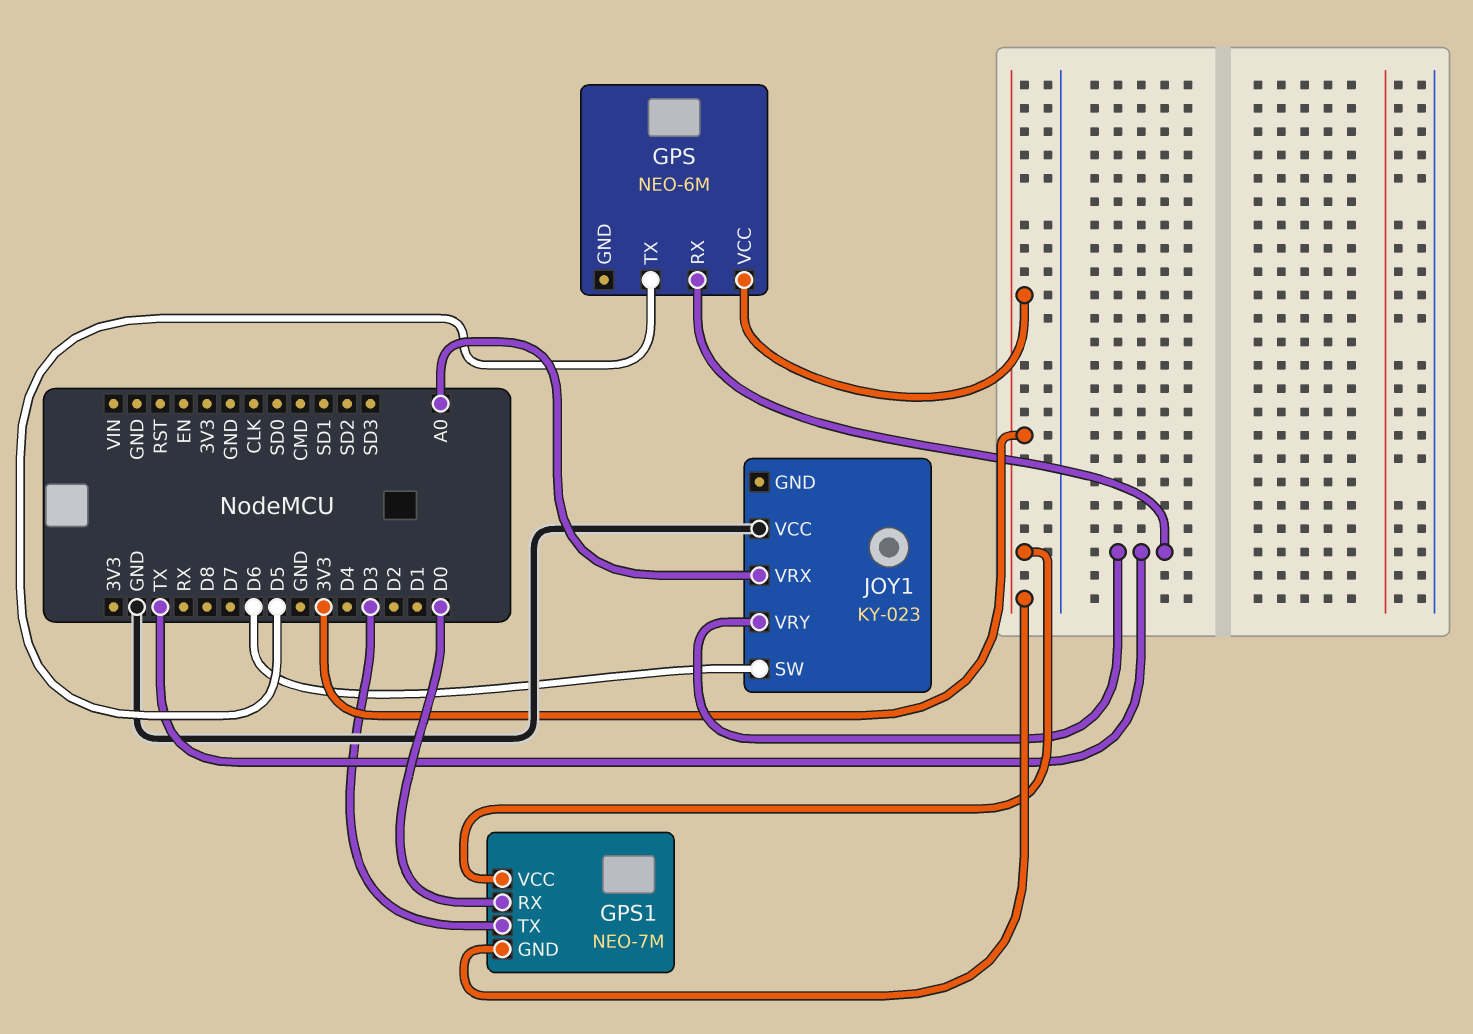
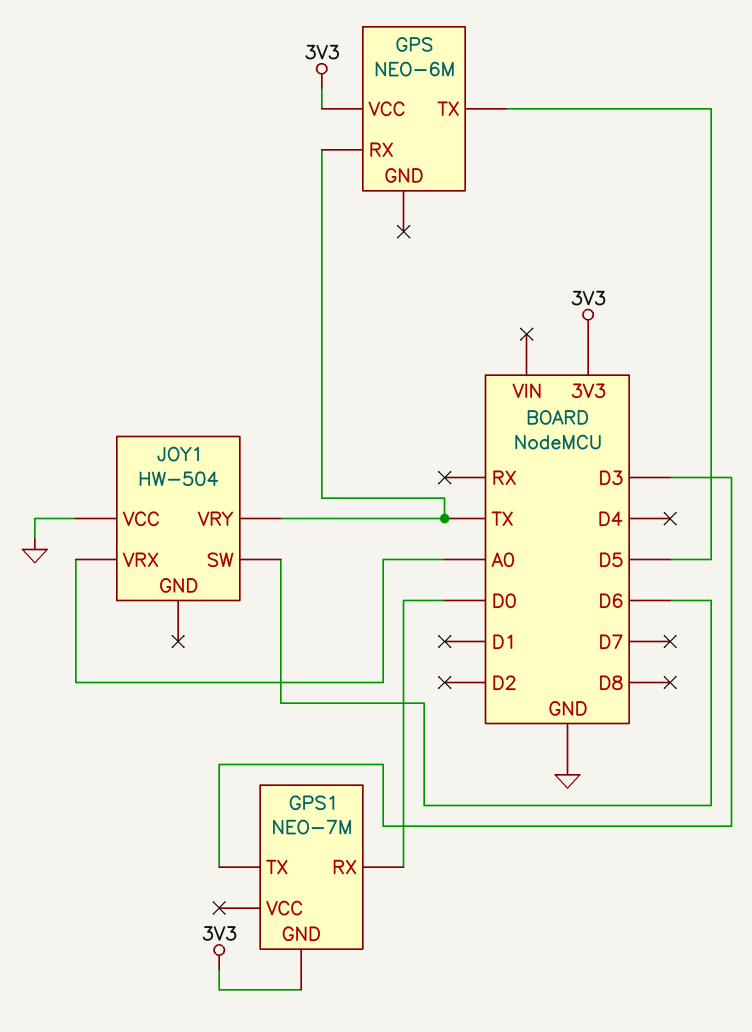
GPS1 pin VCC: 3V3 -> none
JOY1: KY-023 -> HW-504

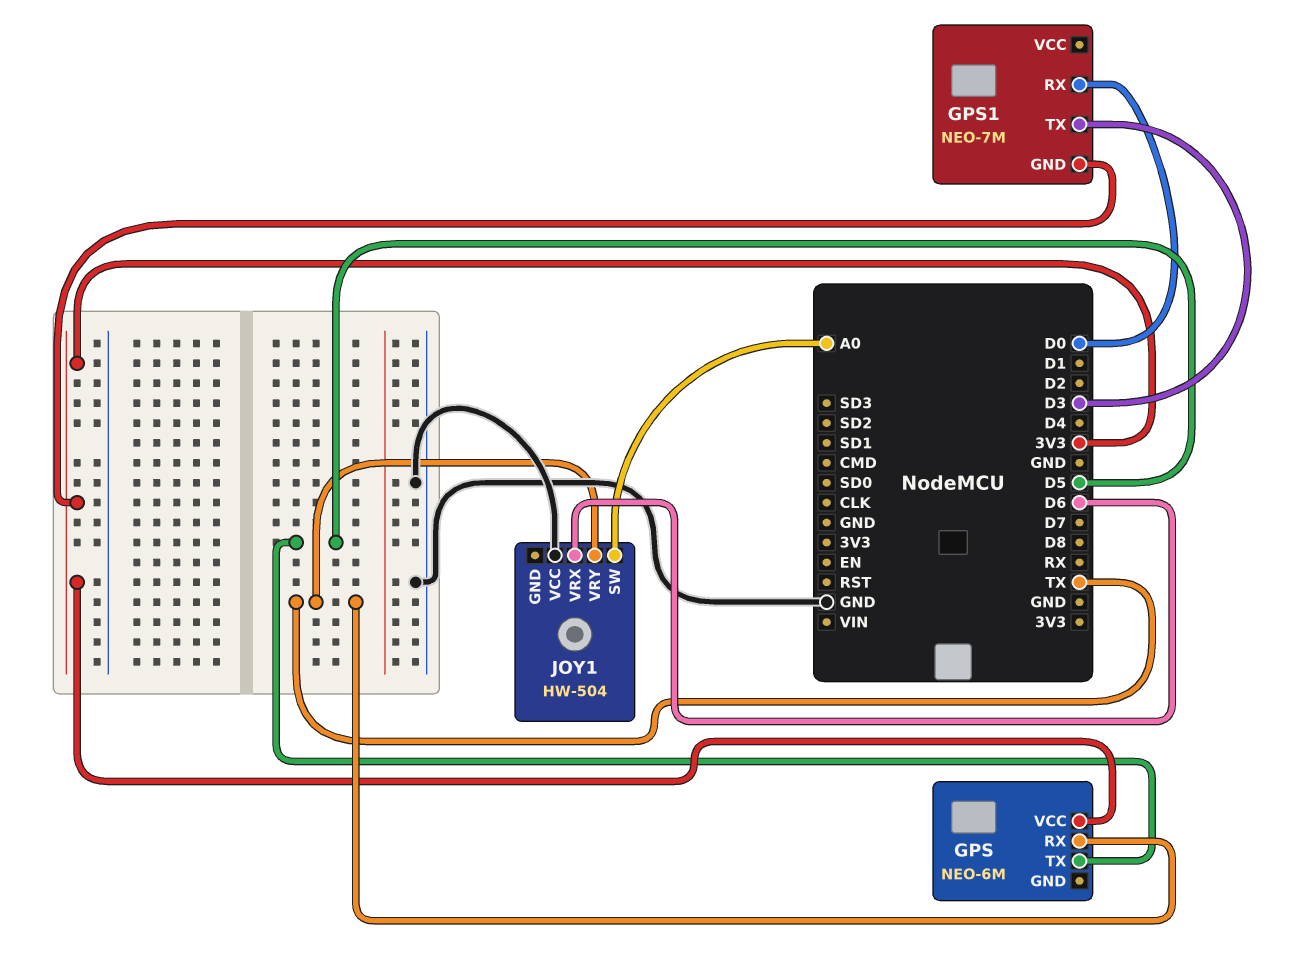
JOY1 pin SW: D6 -> A0
JOY1 pin VRX: A0 -> D6

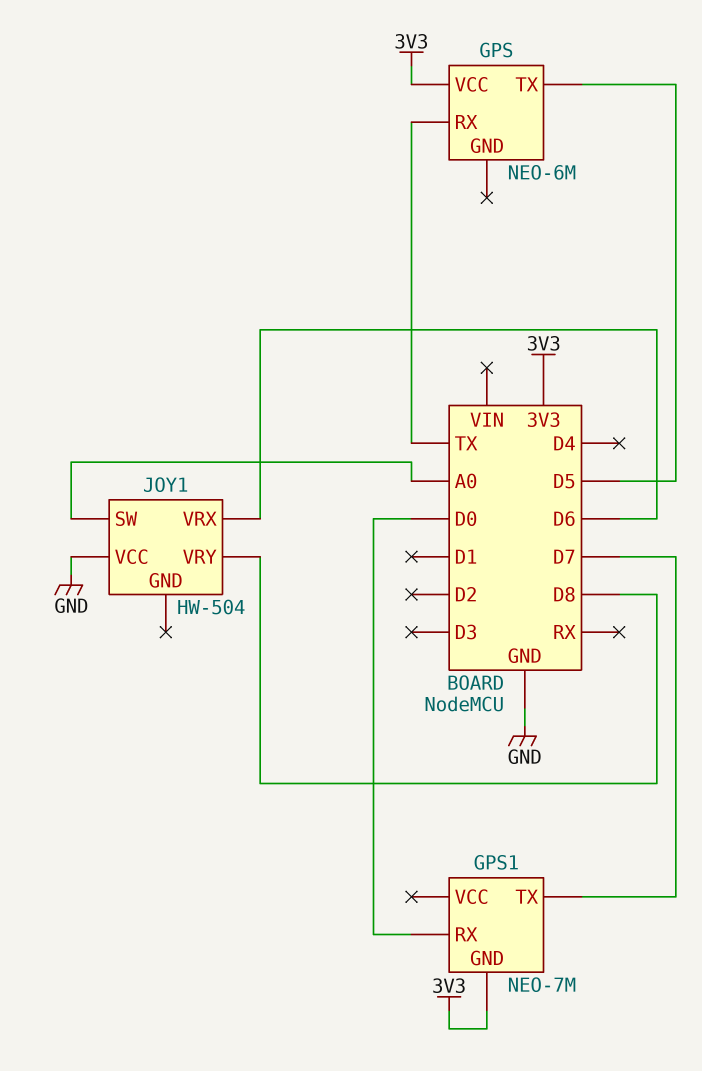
GPS1 pin TX: D3 -> D7
JOY1 pin VRY: TX -> D8

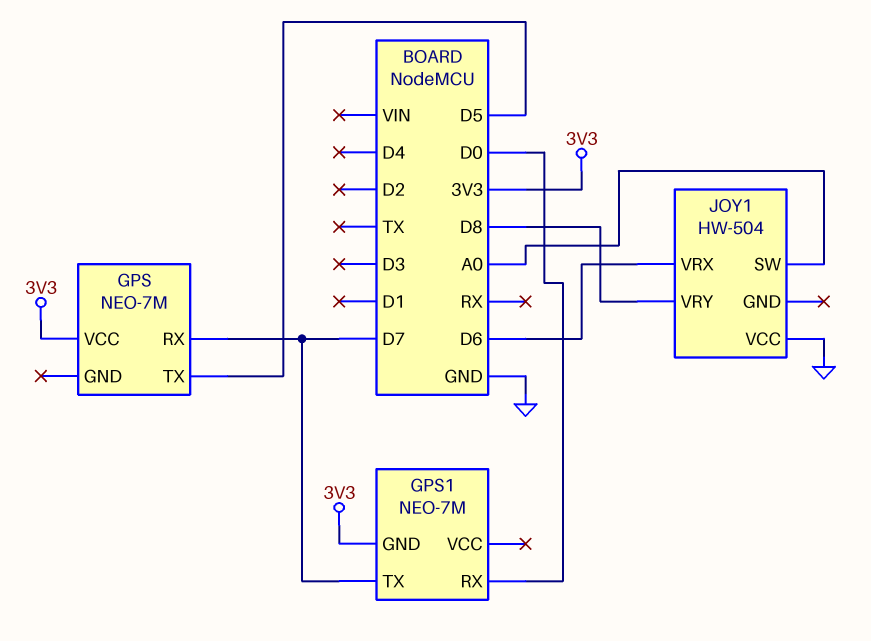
GPS: NEO-6M -> NEO-7M
GPS pin RX: TX -> D7

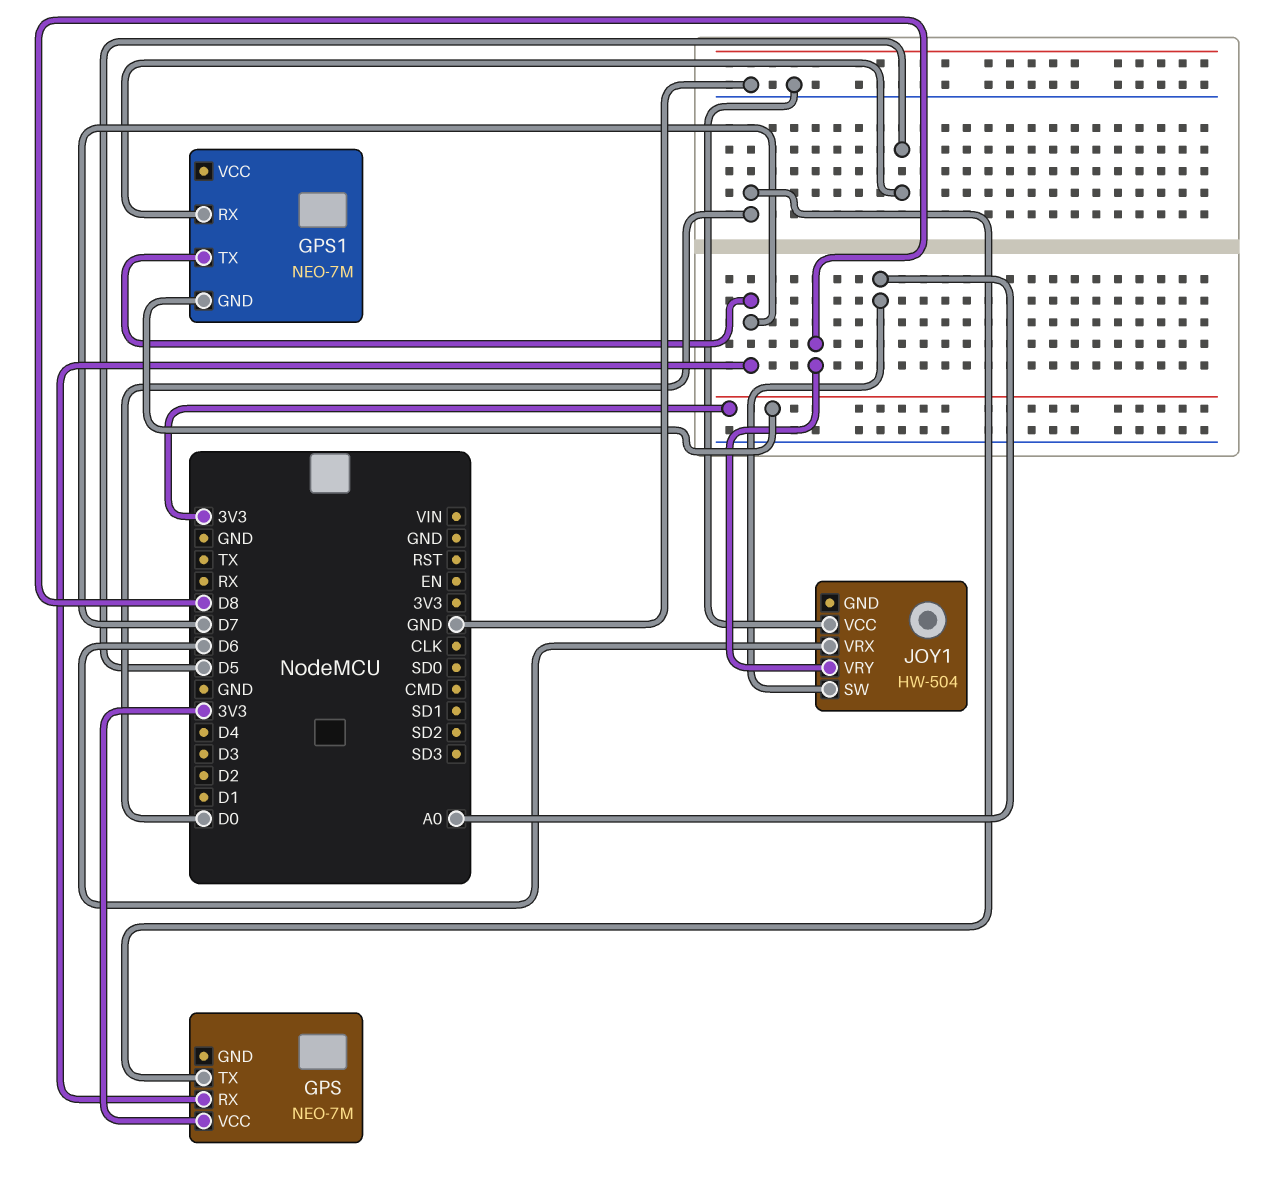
GPS pin TX: D5 -> D0
GPS1 pin RX: D0 -> D5

